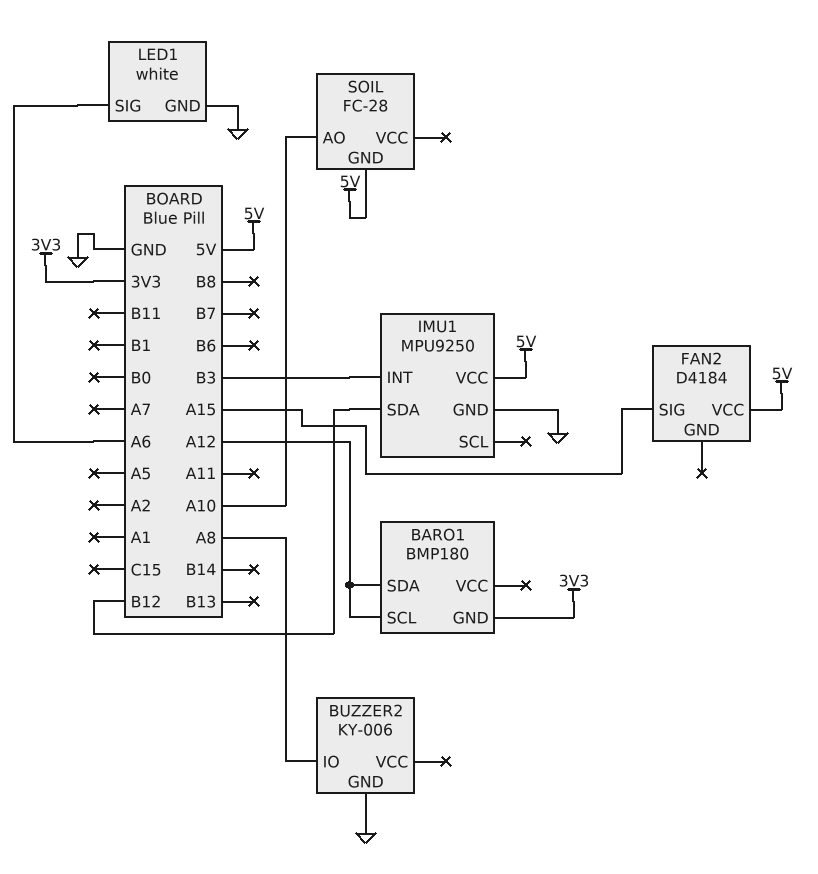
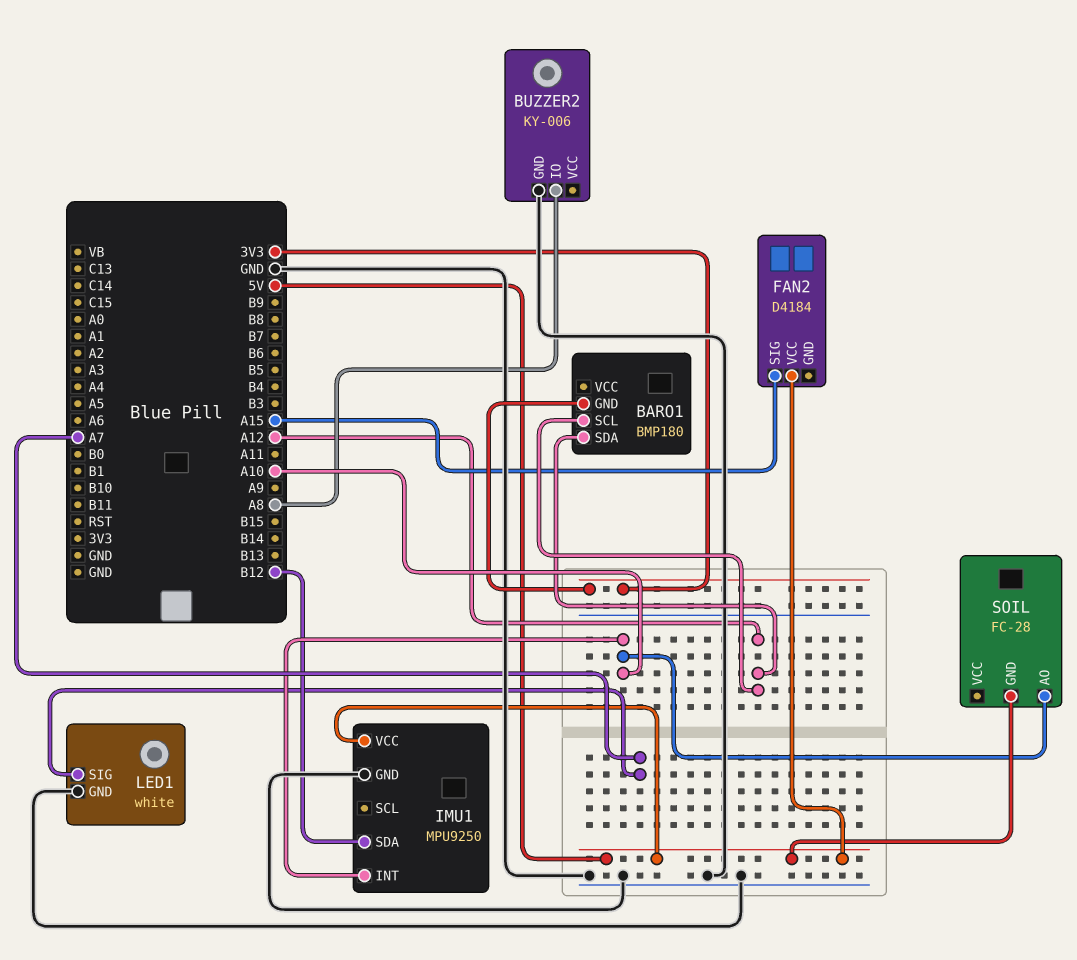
IMU1 pin INT: B3 -> A10
LED1 pin SIG: A6 -> A7

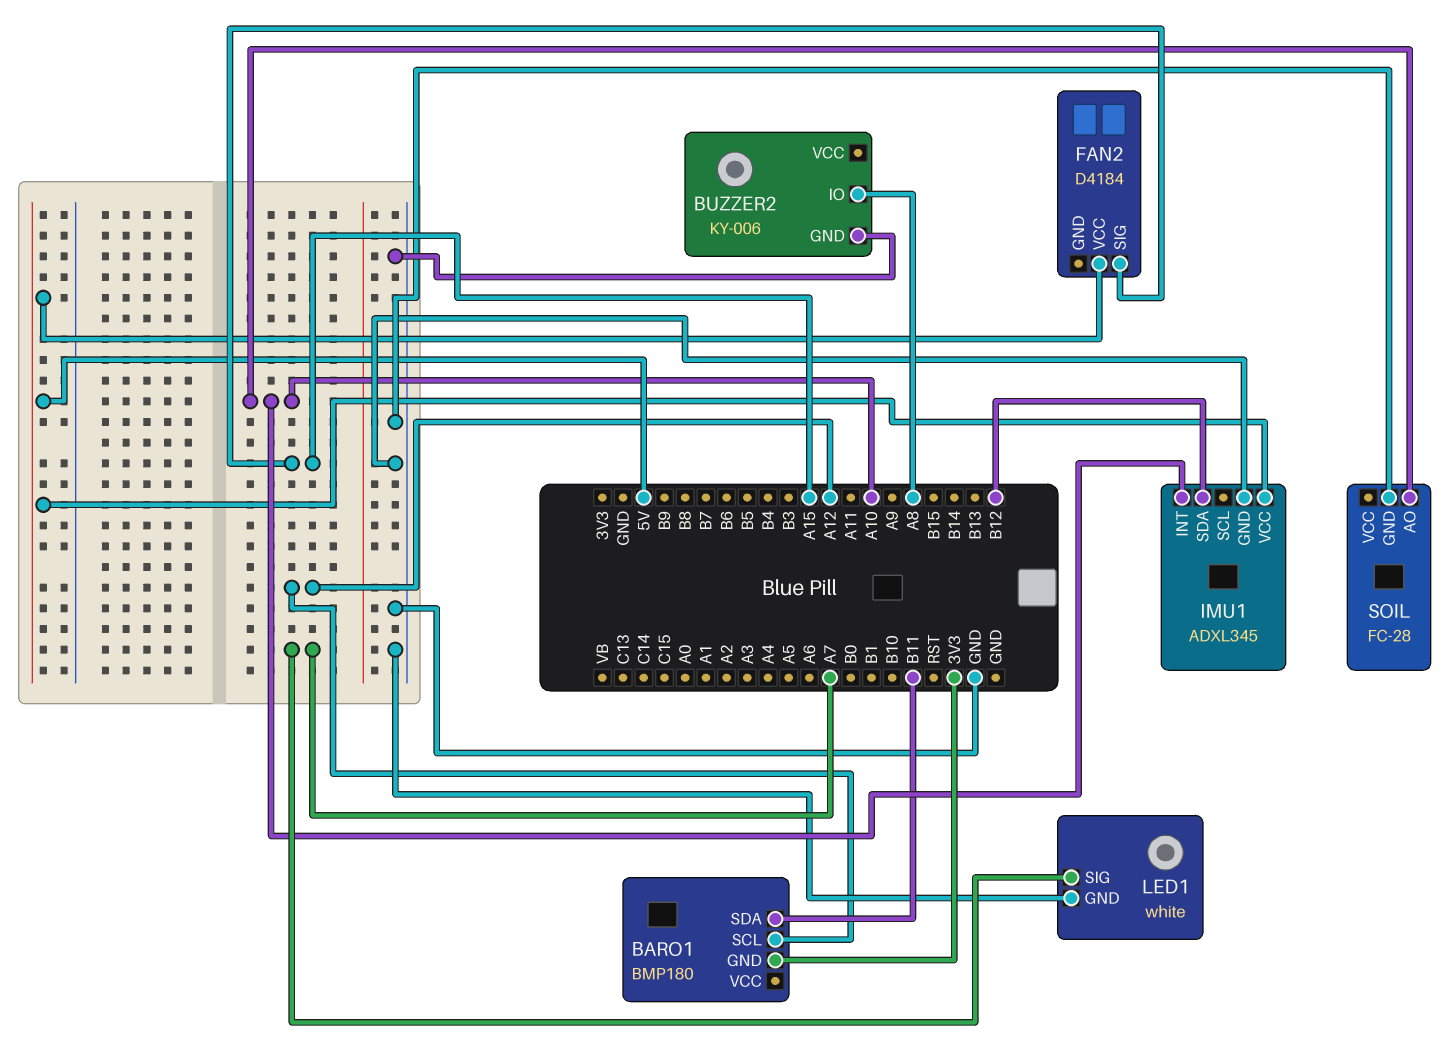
BARO1 pin SDA: A12 -> B11
IMU1: MPU9250 -> ADXL345
SOIL pin GND: 5V -> GND

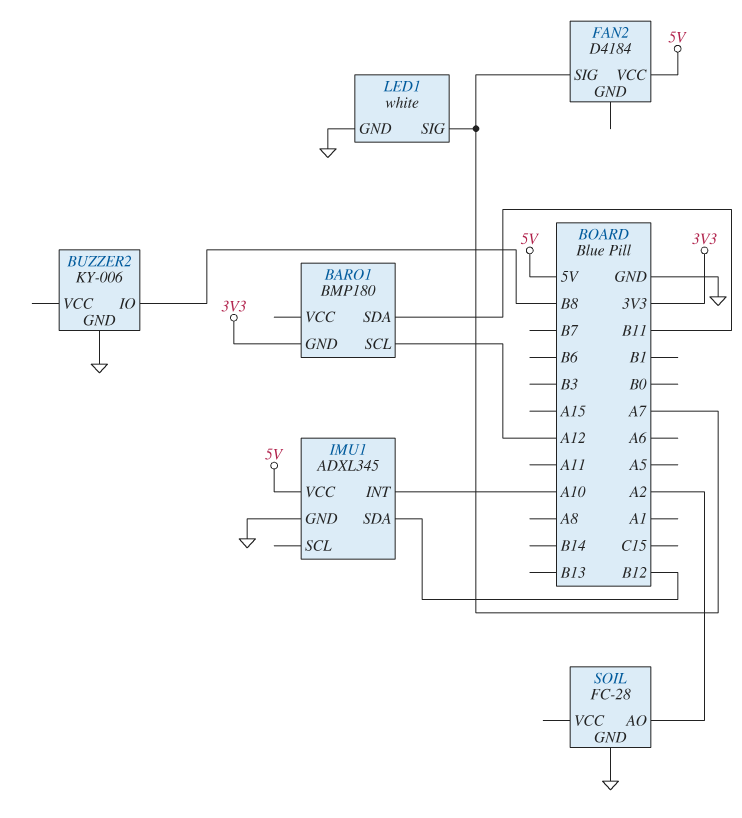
BUZZER2 pin IO: A8 -> B8
FAN2 pin SIG: A15 -> A7
SOIL pin AO: A10 -> A2

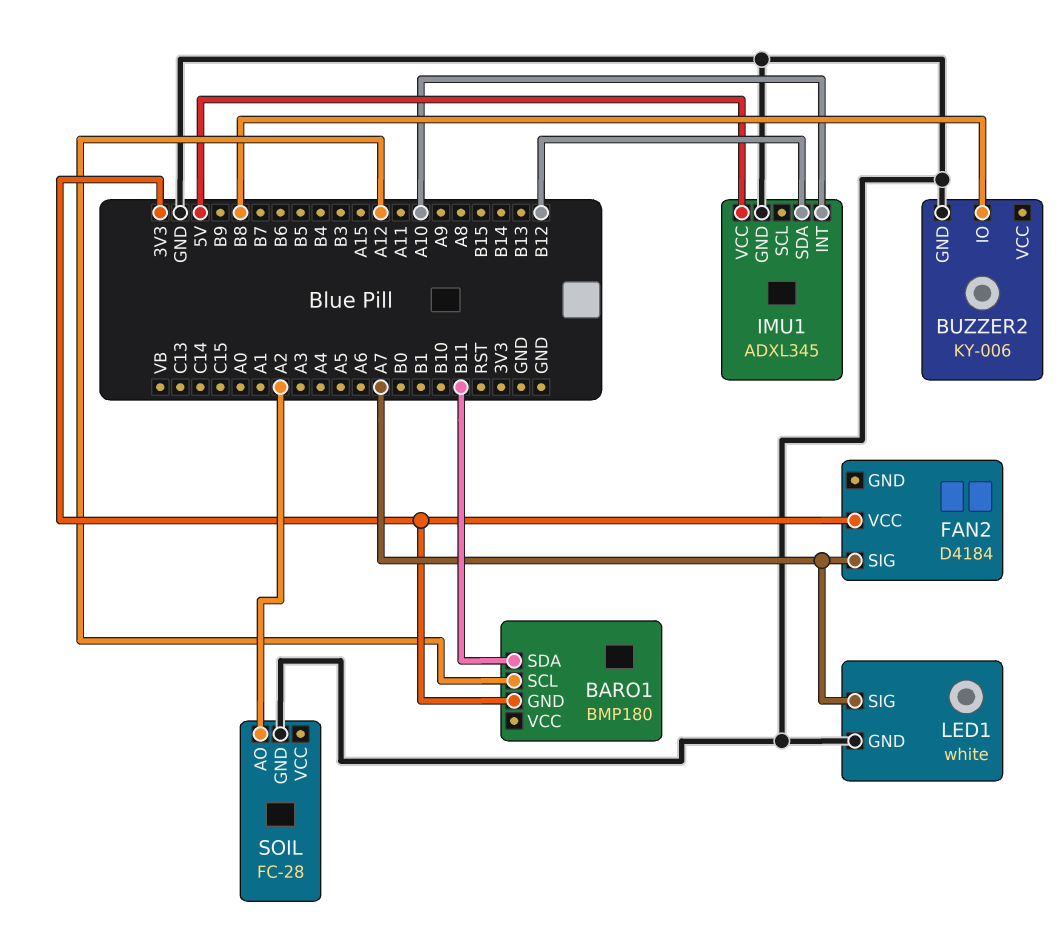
FAN2 pin VCC: 5V -> 3V3

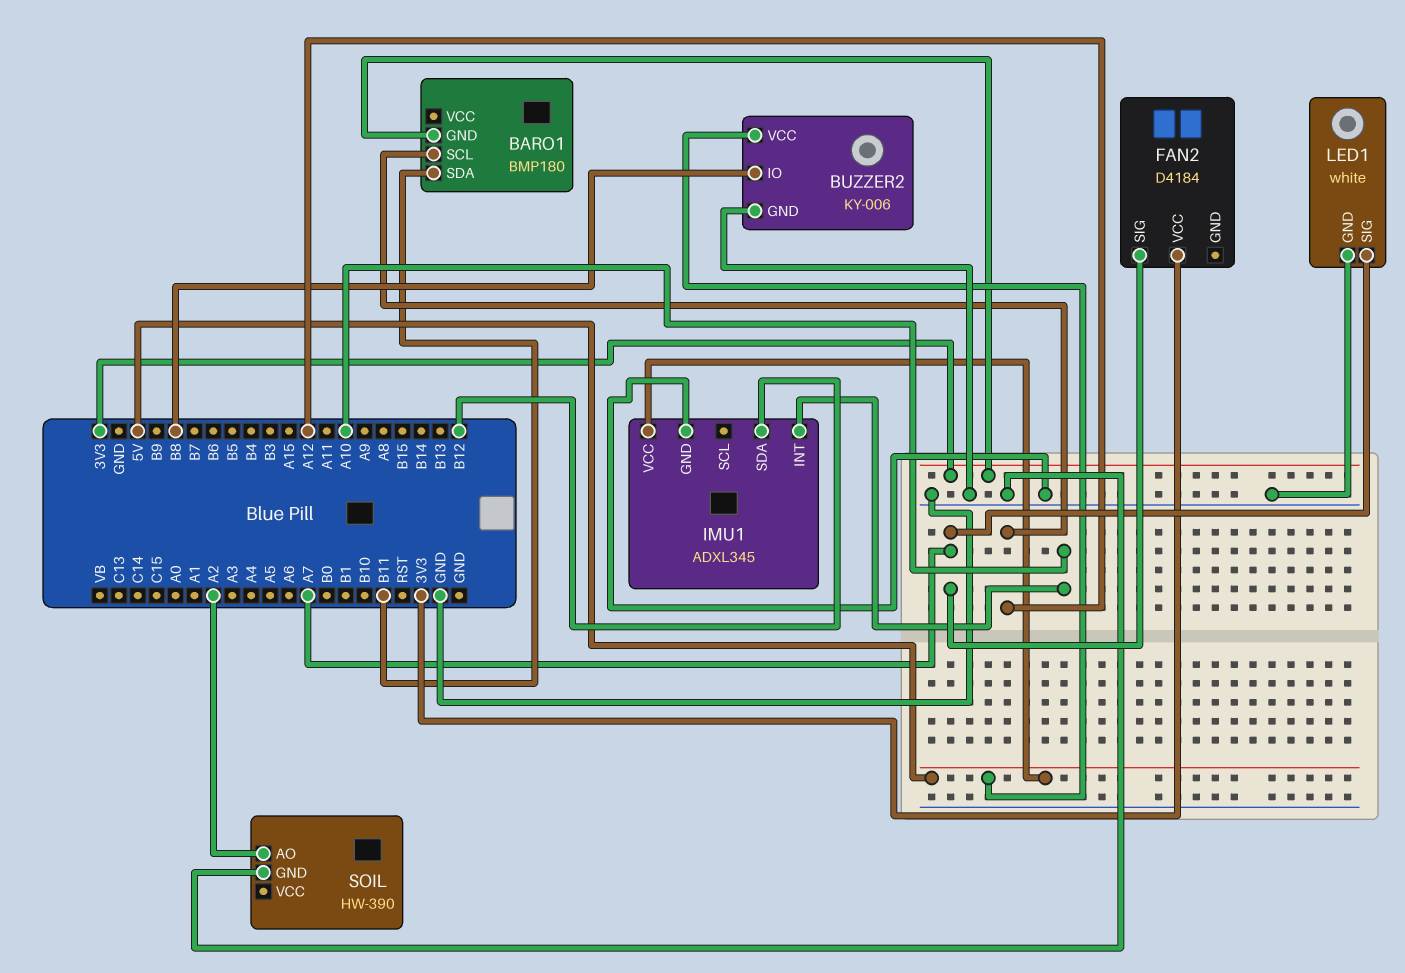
BUZZER2 pin VCC: none -> 5V
SOIL: FC-28 -> HW-390

